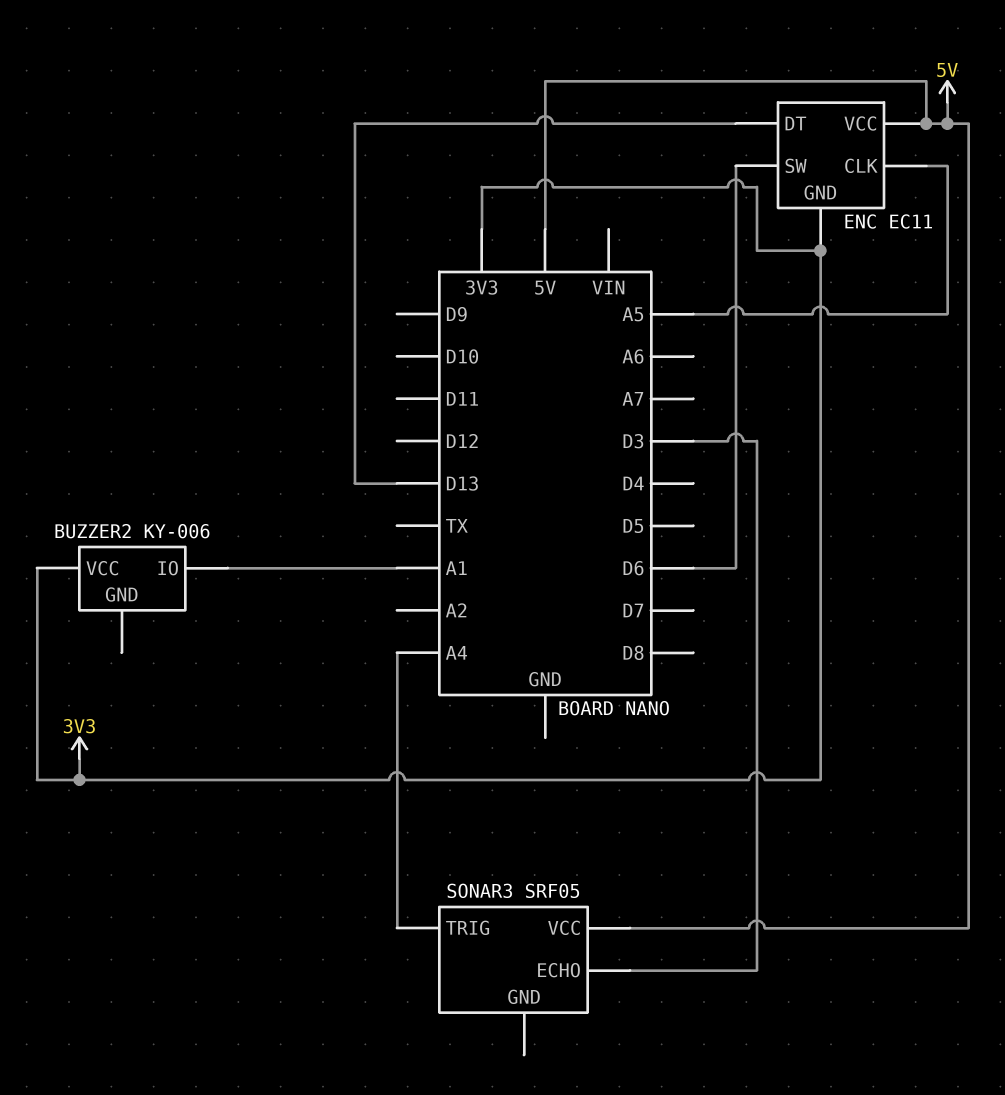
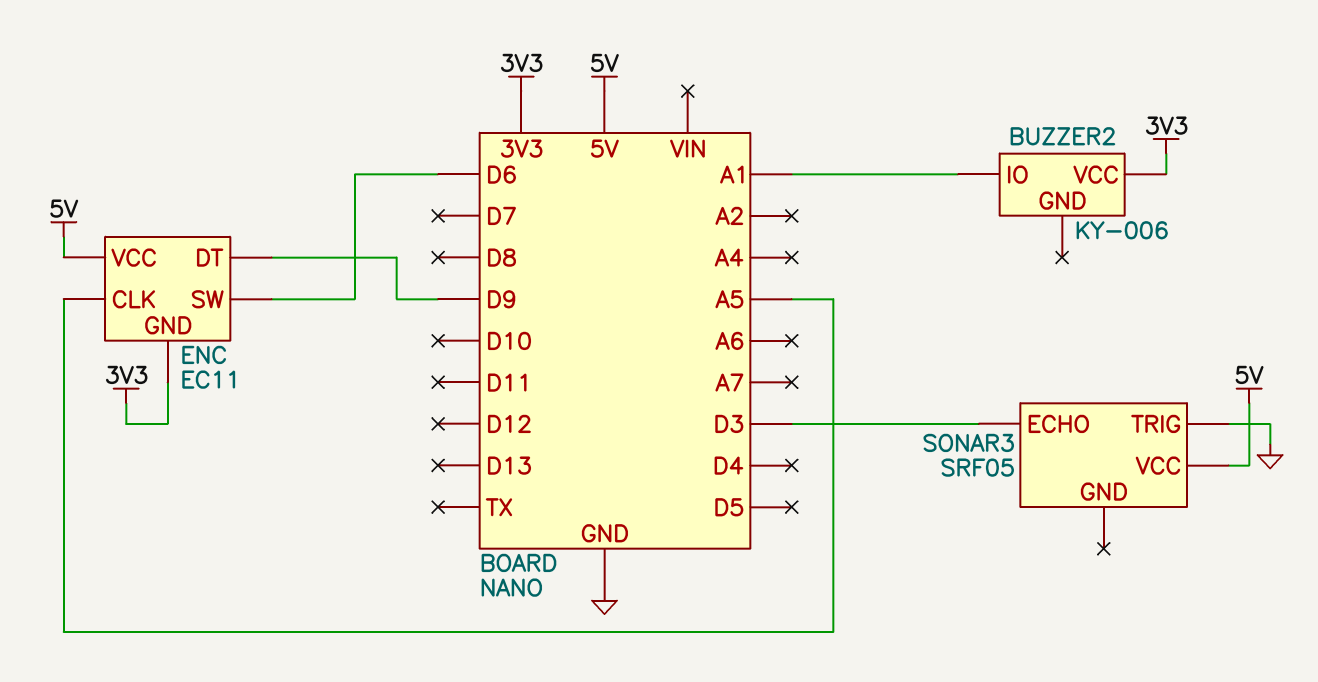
ENC pin DT: D13 -> D9
SONAR3 pin TRIG: A4 -> GND

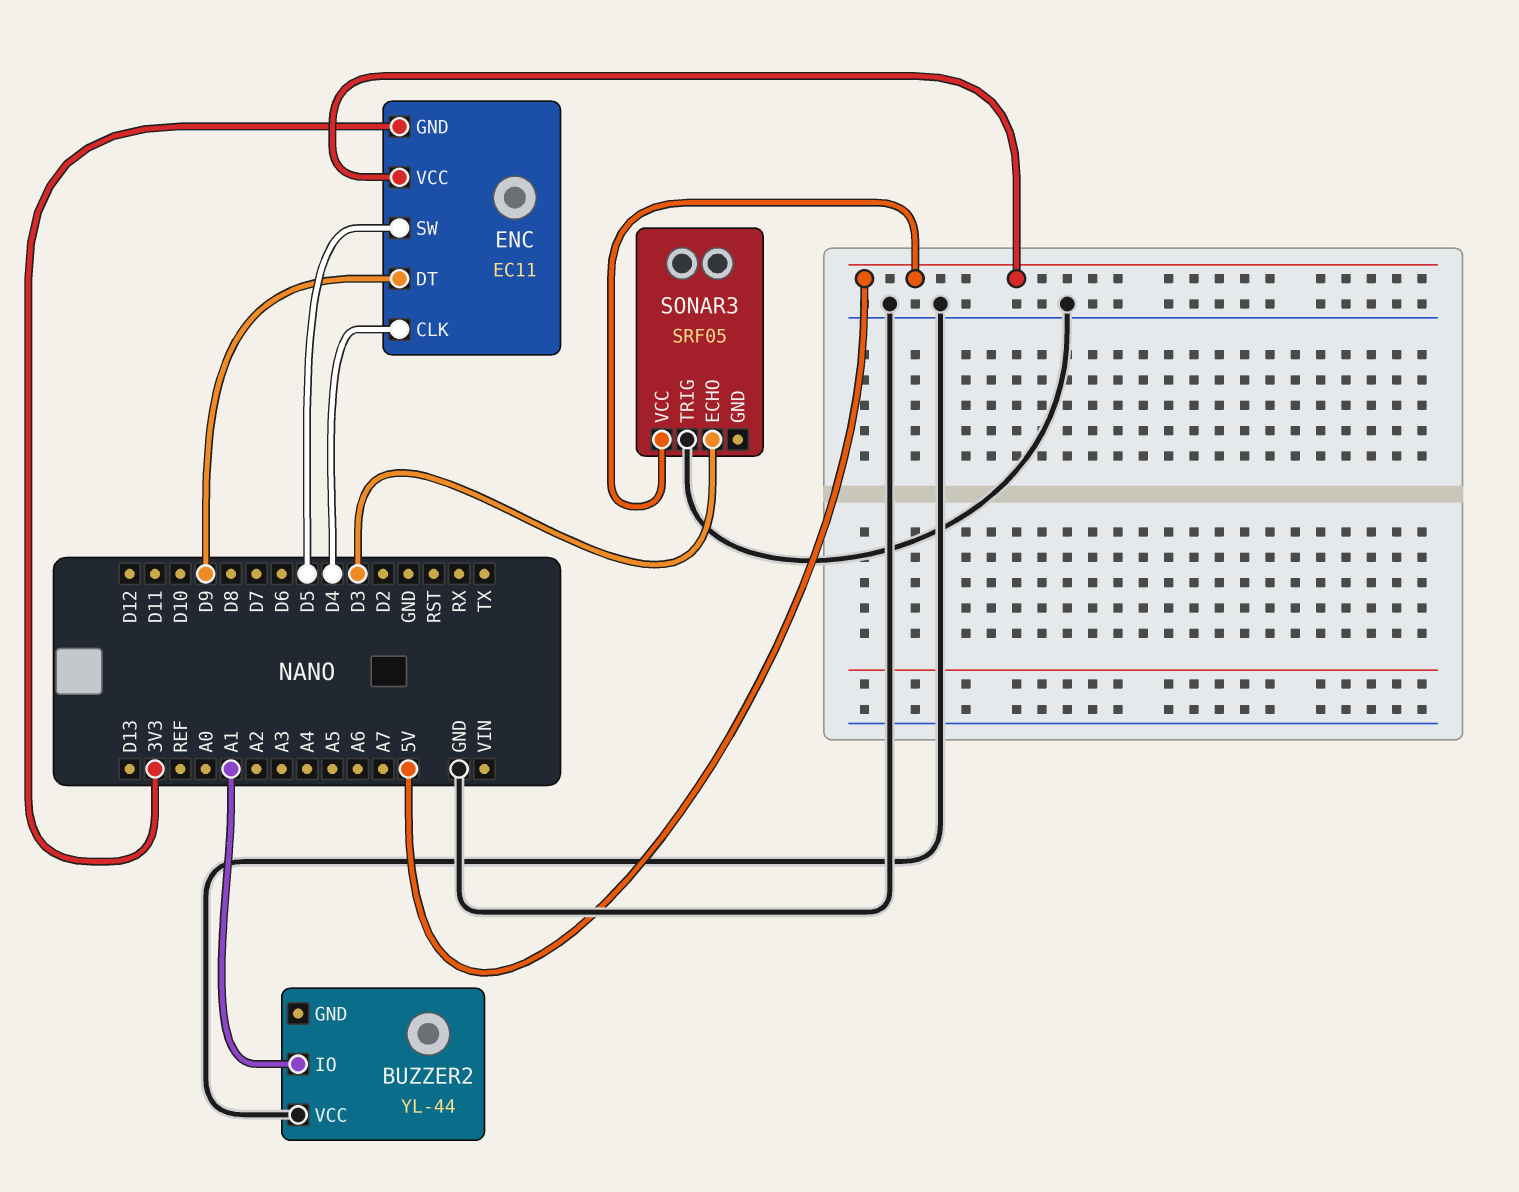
BUZZER2: KY-006 -> YL-44
BUZZER2 pin VCC: 3V3 -> GND
ENC pin CLK: A5 -> D4
ENC pin SW: D6 -> D5

